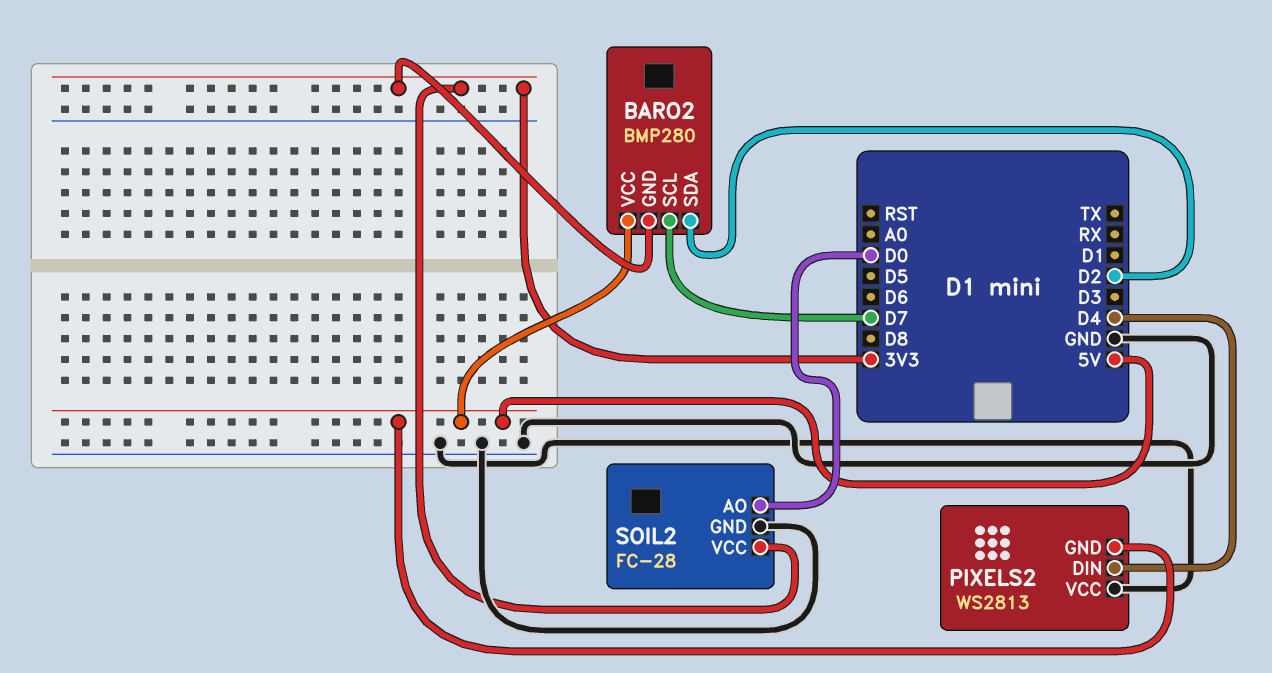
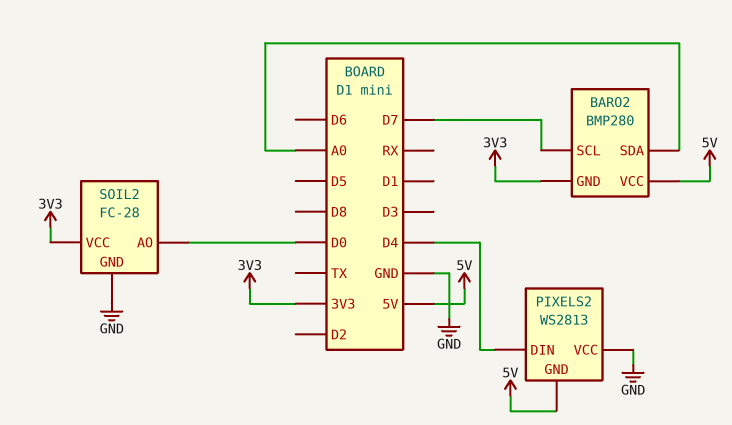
BARO2 pin SDA: D2 -> A0

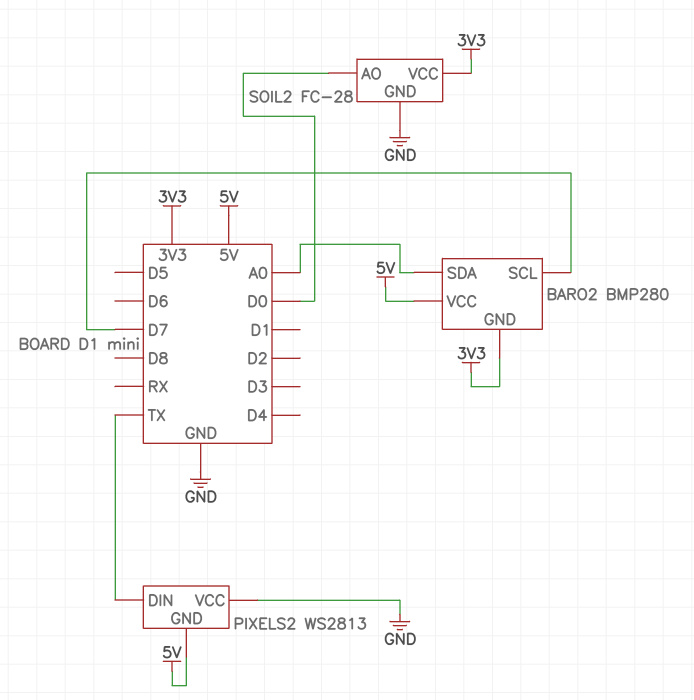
PIXELS2 pin DIN: D4 -> TX

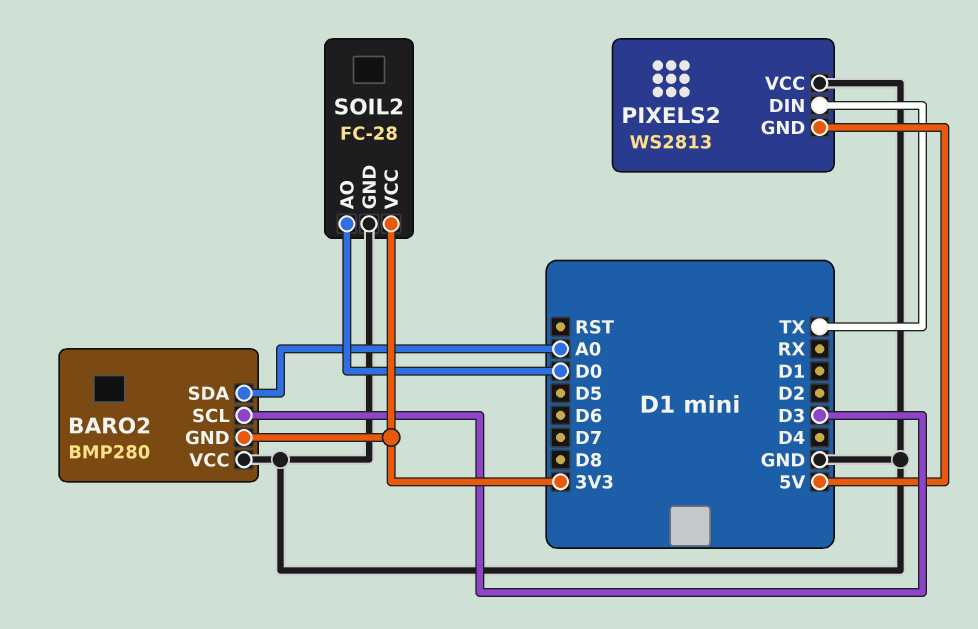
BARO2 pin SCL: D7 -> D3
BARO2 pin VCC: 5V -> GND

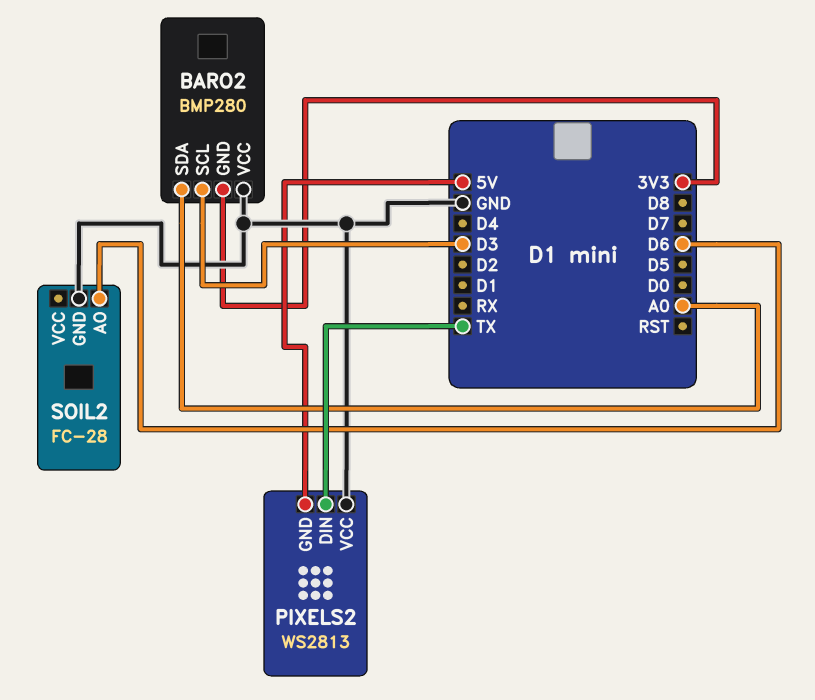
SOIL2 pin AO: D0 -> D6
SOIL2 pin VCC: 3V3 -> none

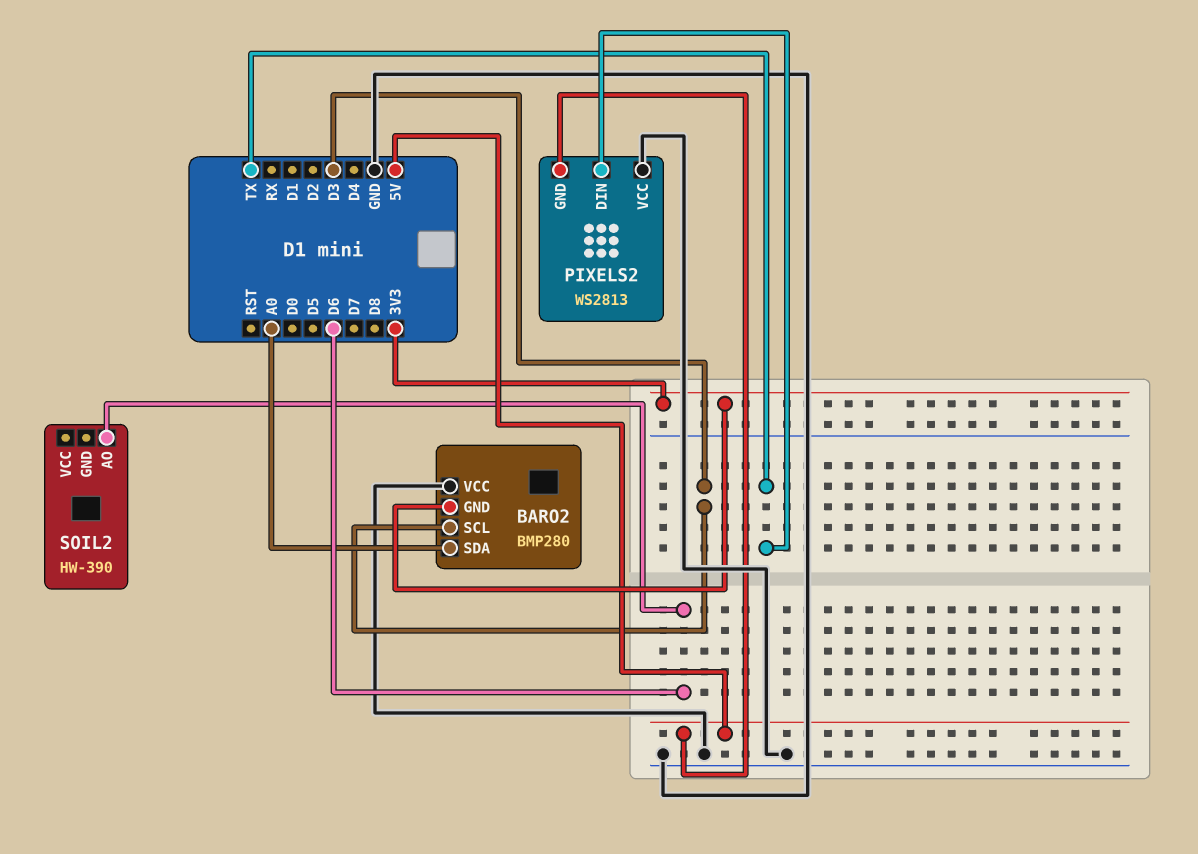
SOIL2: FC-28 -> HW-390
SOIL2 pin GND: GND -> none

